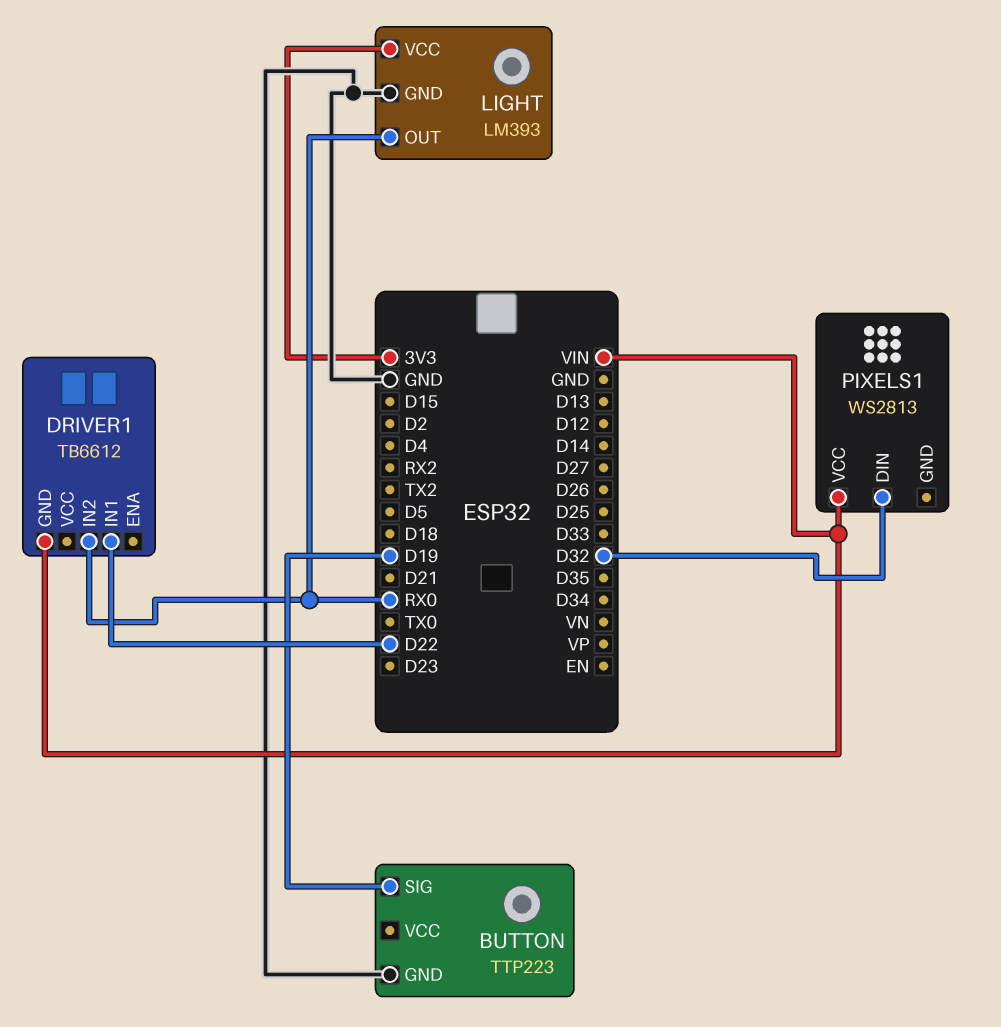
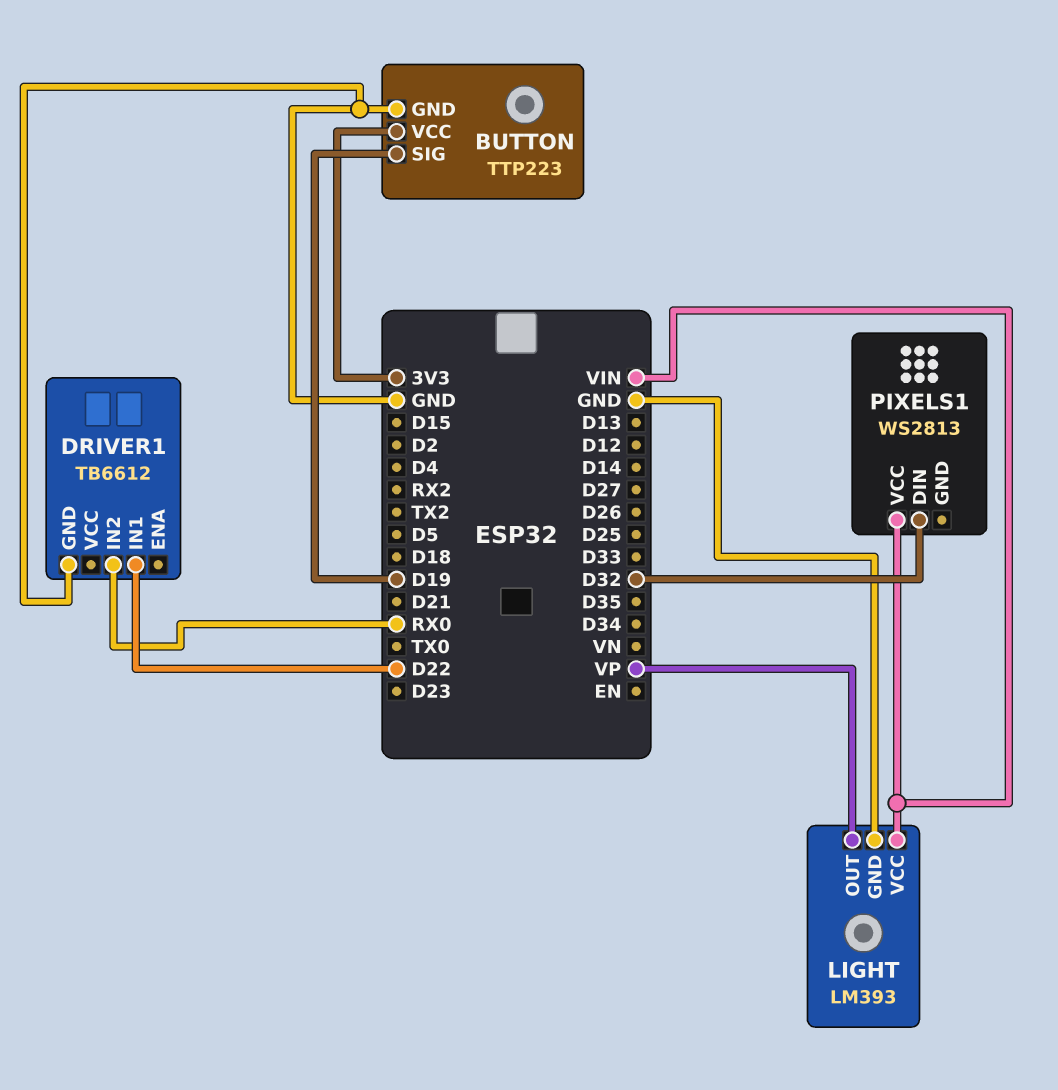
BUTTON pin VCC: none -> 3V3
DRIVER1 pin GND: VIN -> GND
LIGHT pin OUT: RX0 -> VP
LIGHT pin VCC: 3V3 -> VIN

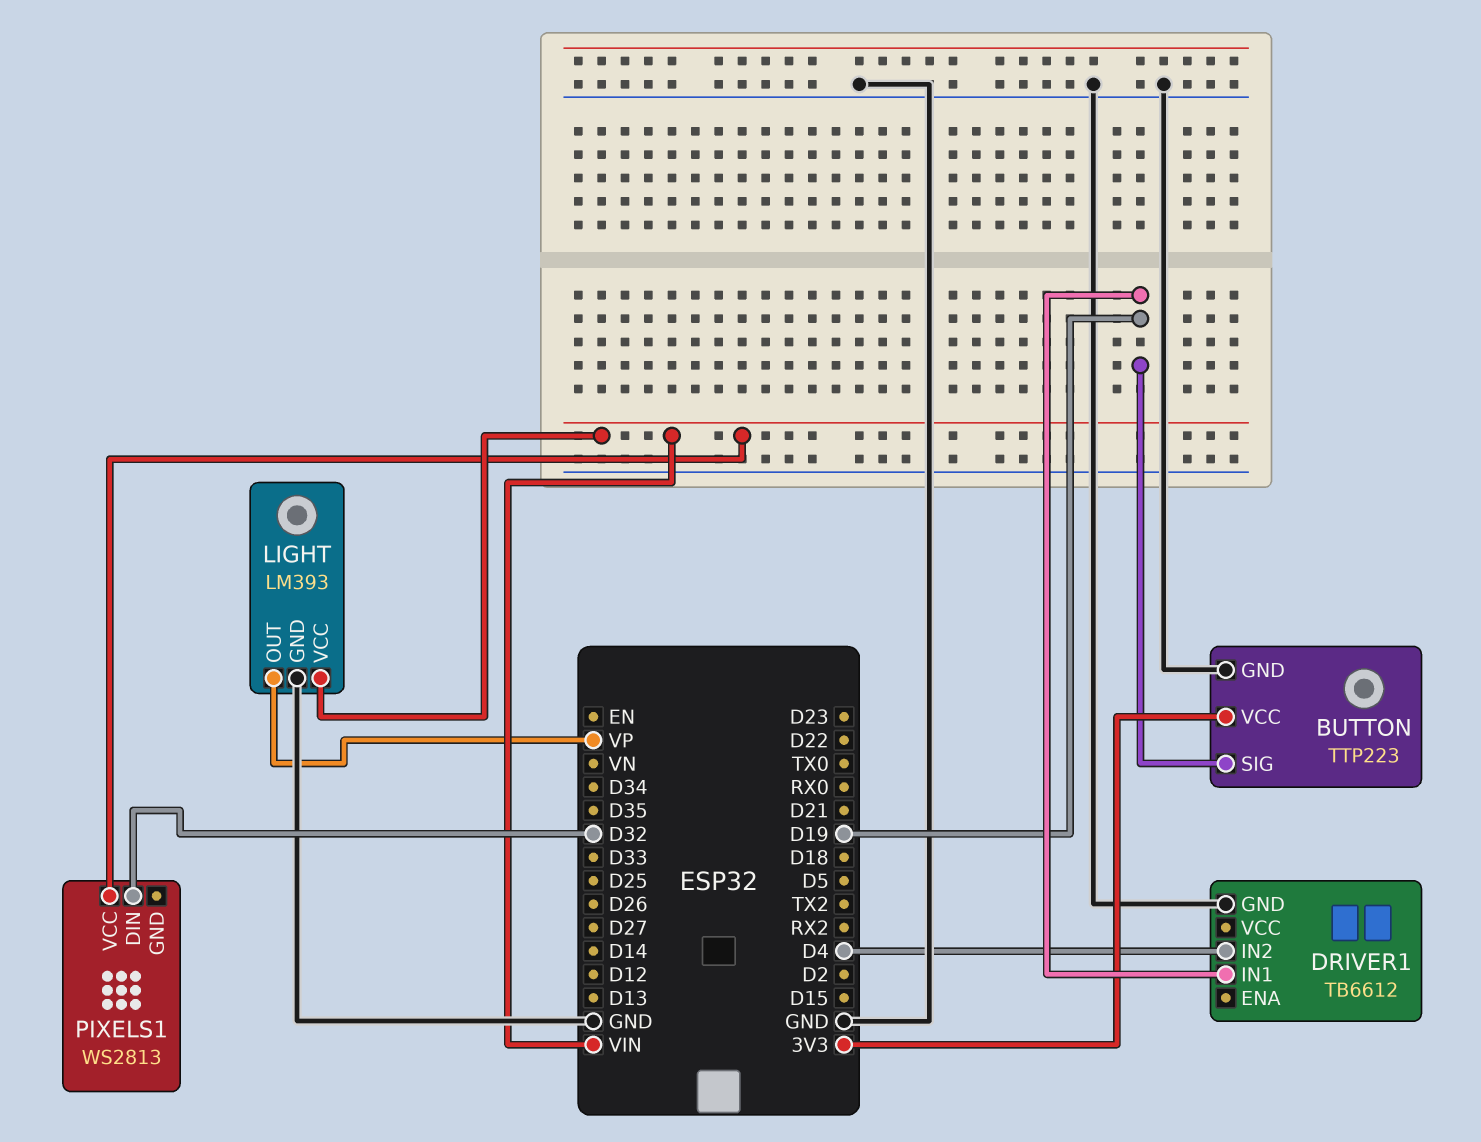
DRIVER1 pin IN1: D22 -> D19
DRIVER1 pin IN2: RX0 -> D4

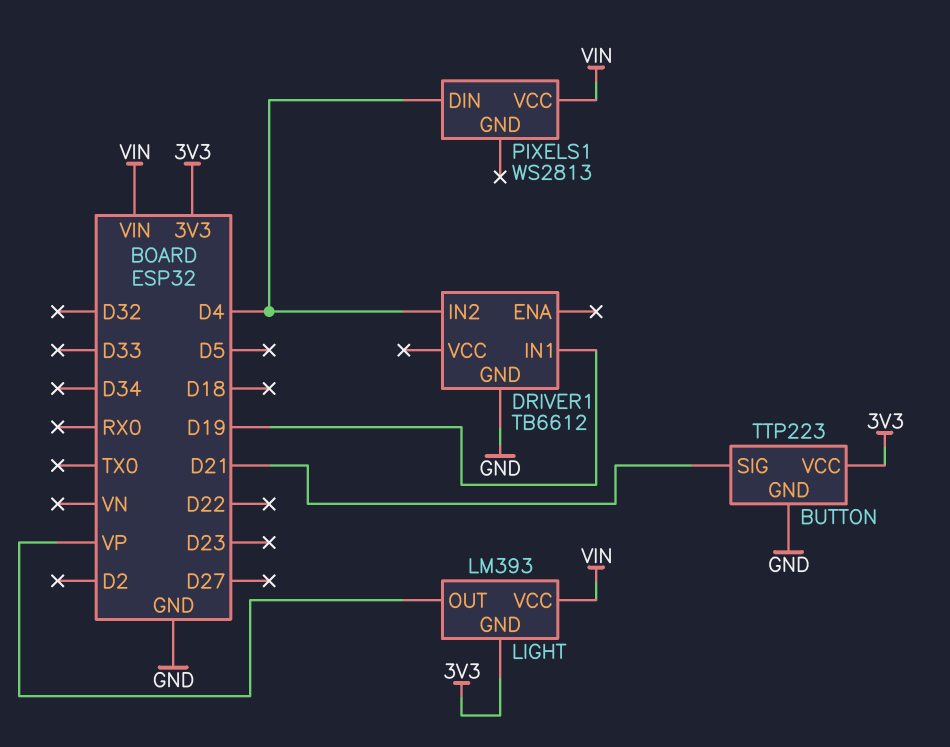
BUTTON pin SIG: D19 -> D21
LIGHT pin GND: GND -> 3V3
PIXELS1 pin DIN: D32 -> D4

